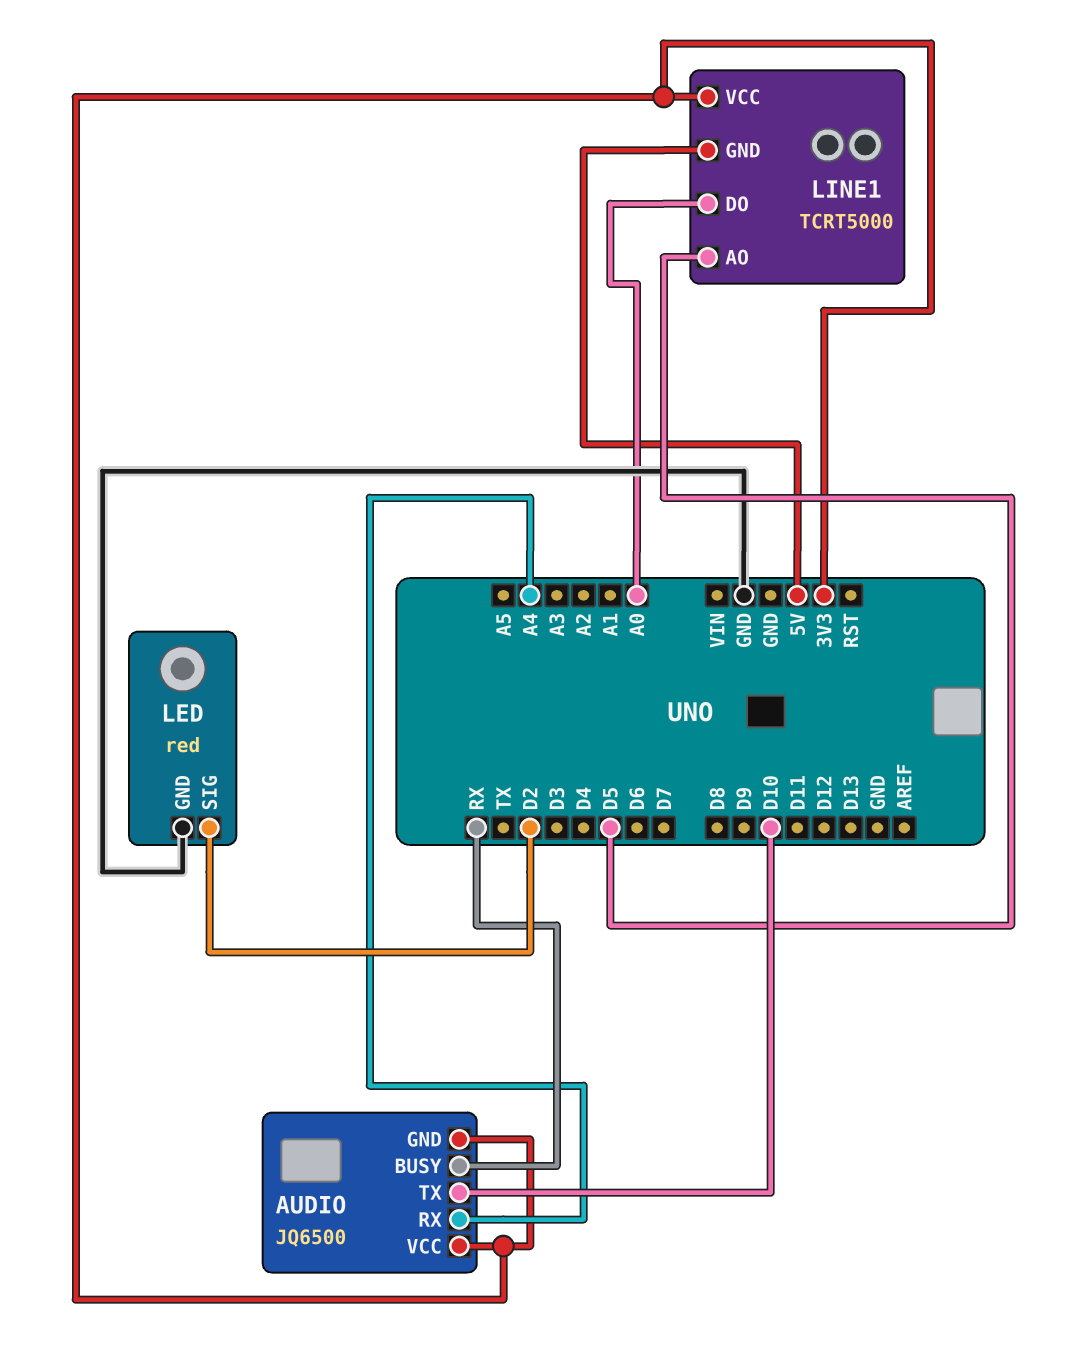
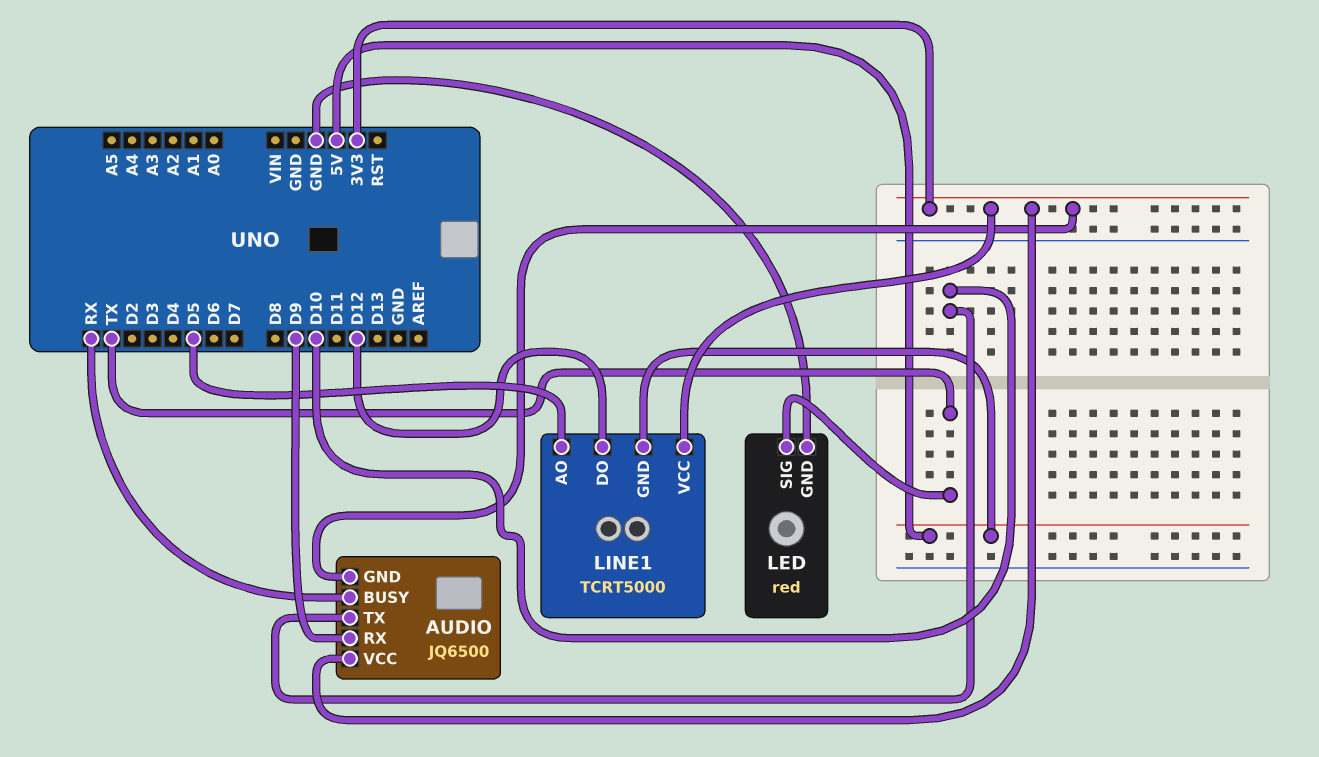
AUDIO pin RX: A4 -> D9
LED pin SIG: D2 -> TX
LINE1 pin DO: A0 -> D12

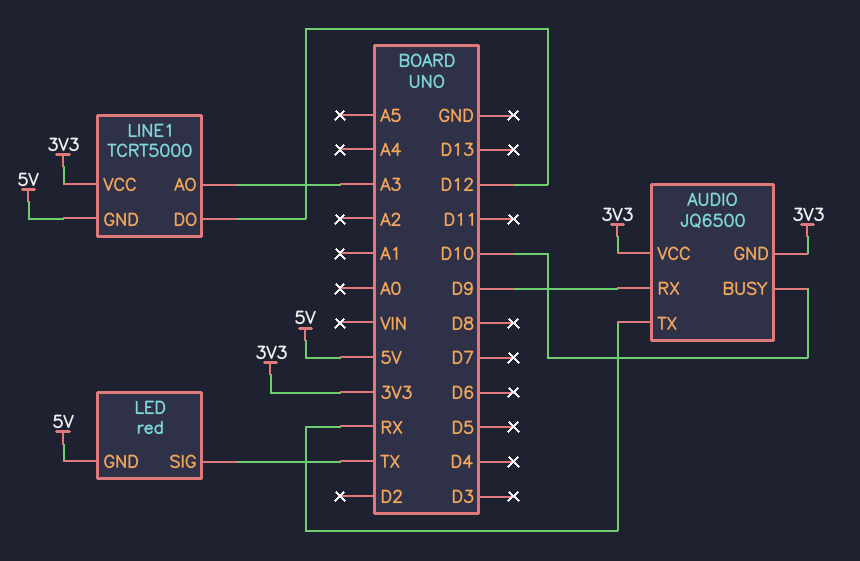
AUDIO pin BUSY: RX -> D10
AUDIO pin TX: D10 -> RX
LED pin GND: GND -> 5V
LINE1 pin AO: D5 -> A3

